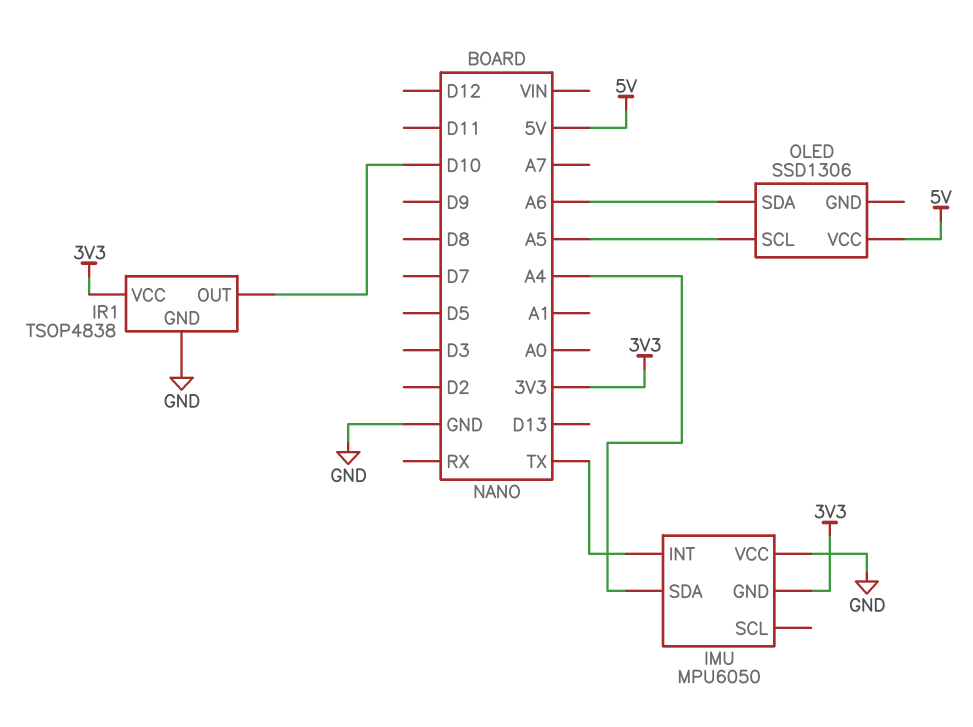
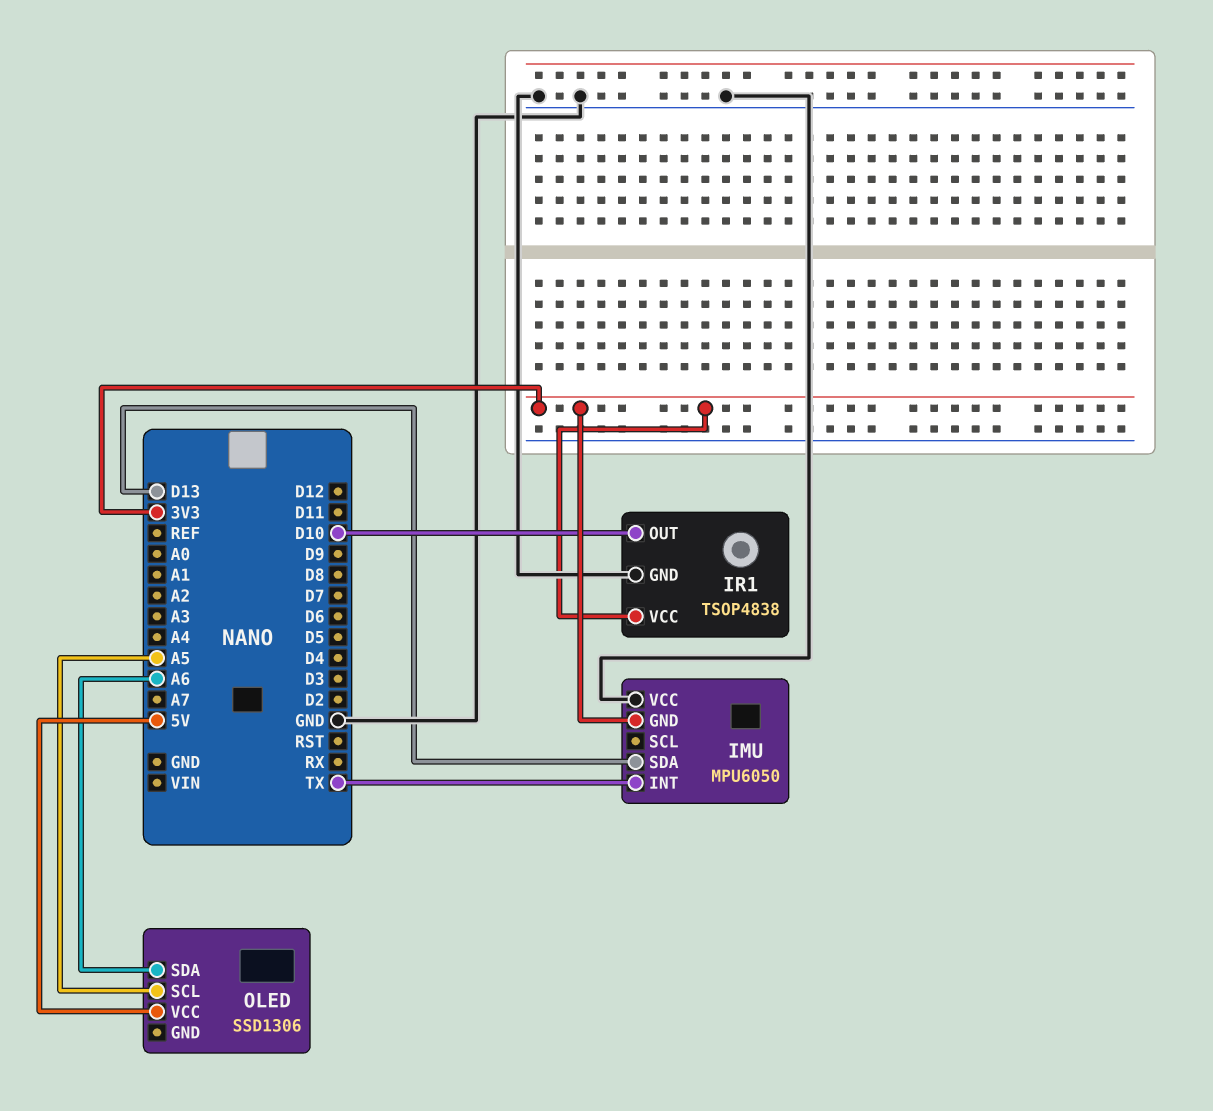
IMU pin SDA: A4 -> D13

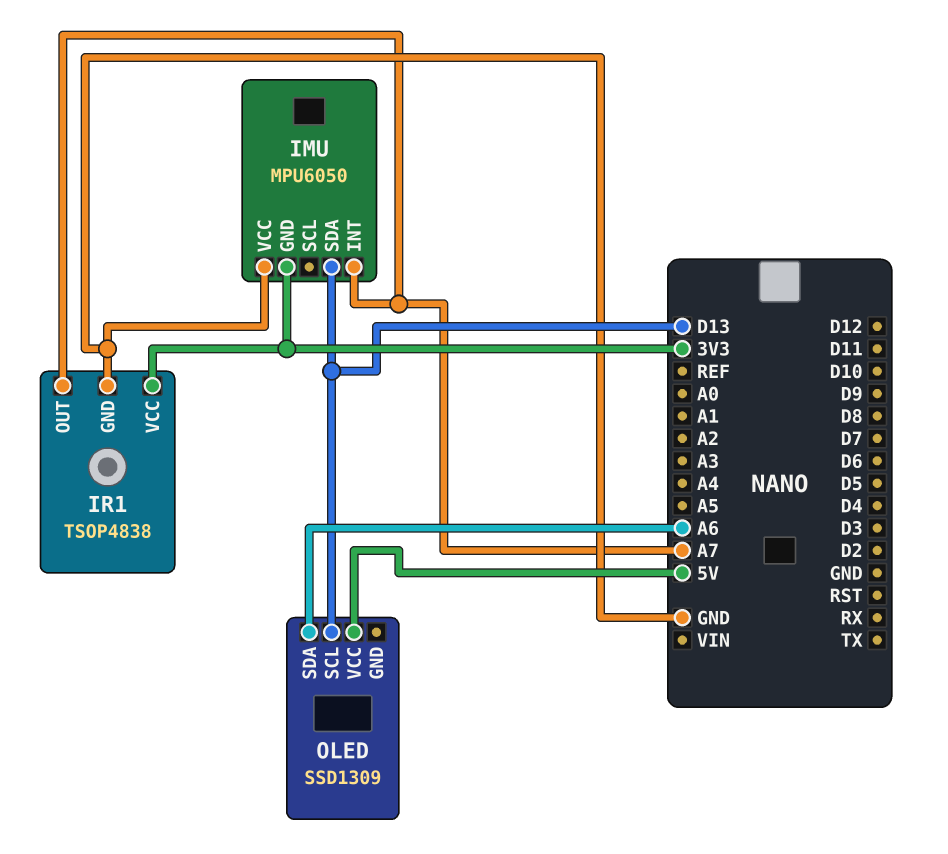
IMU pin INT: TX -> A7
IR1 pin OUT: D10 -> A7
OLED: SSD1306 -> SSD1309
OLED pin SCL: A5 -> D13

